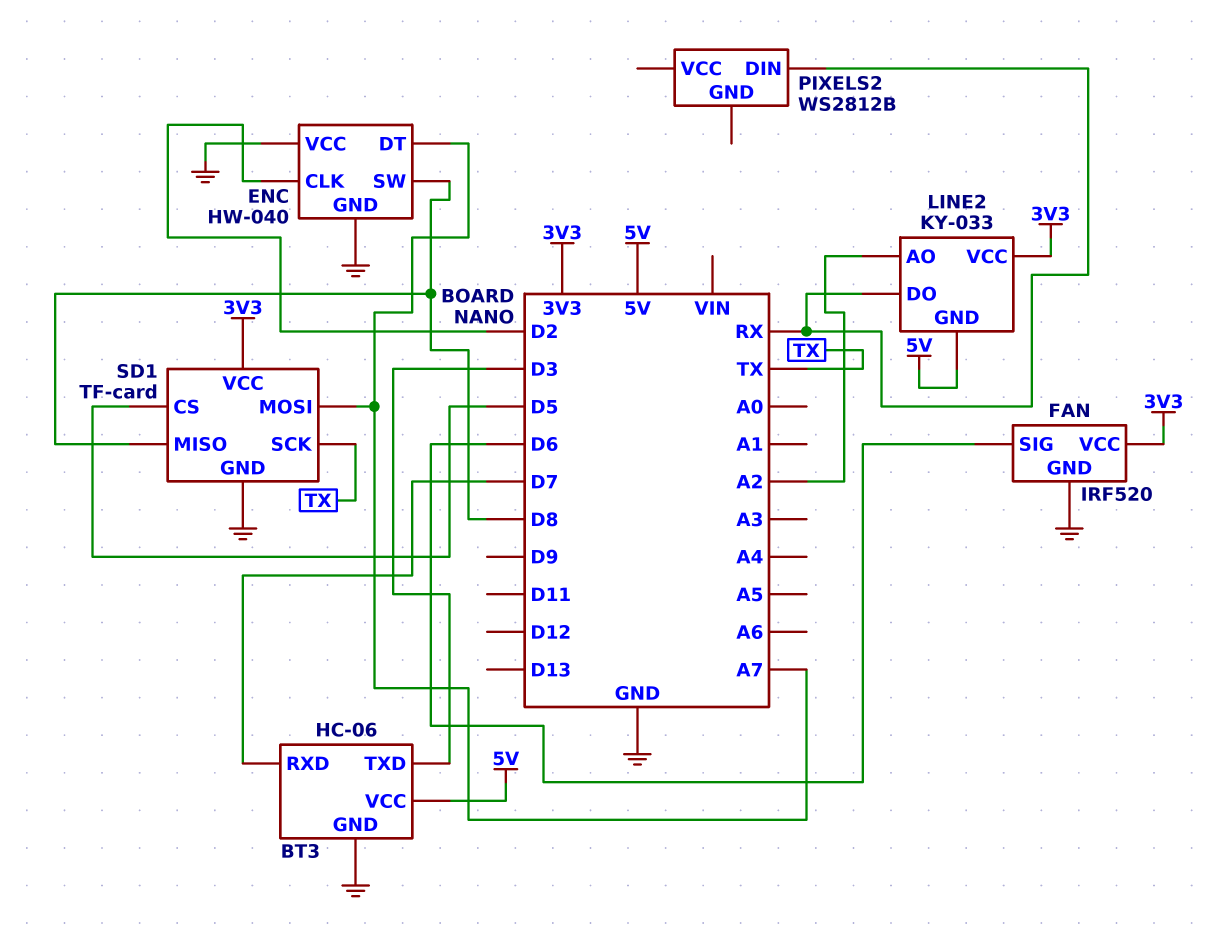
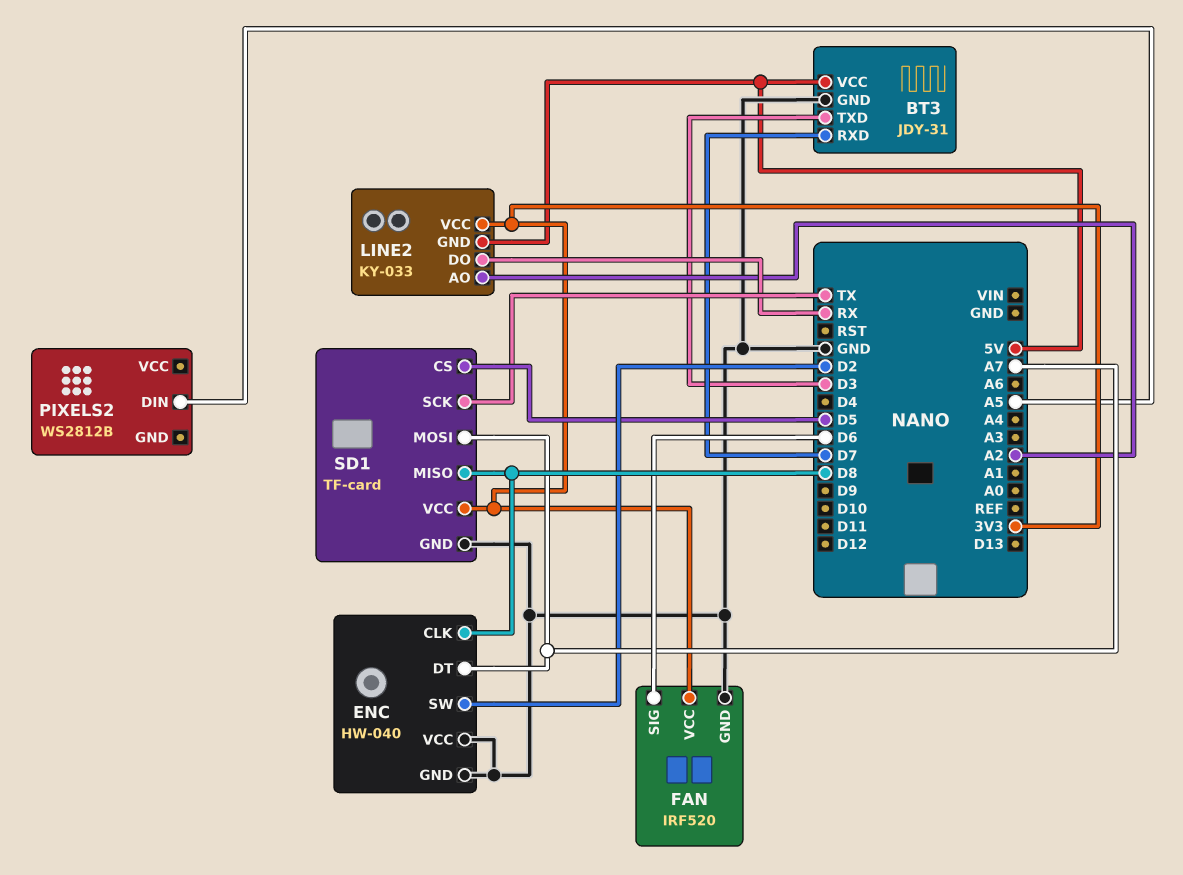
BT3: HC-06 -> JDY-31
ENC pin CLK: D2 -> D8
ENC pin SW: D8 -> D2
PIXELS2 pin DIN: RX -> A5

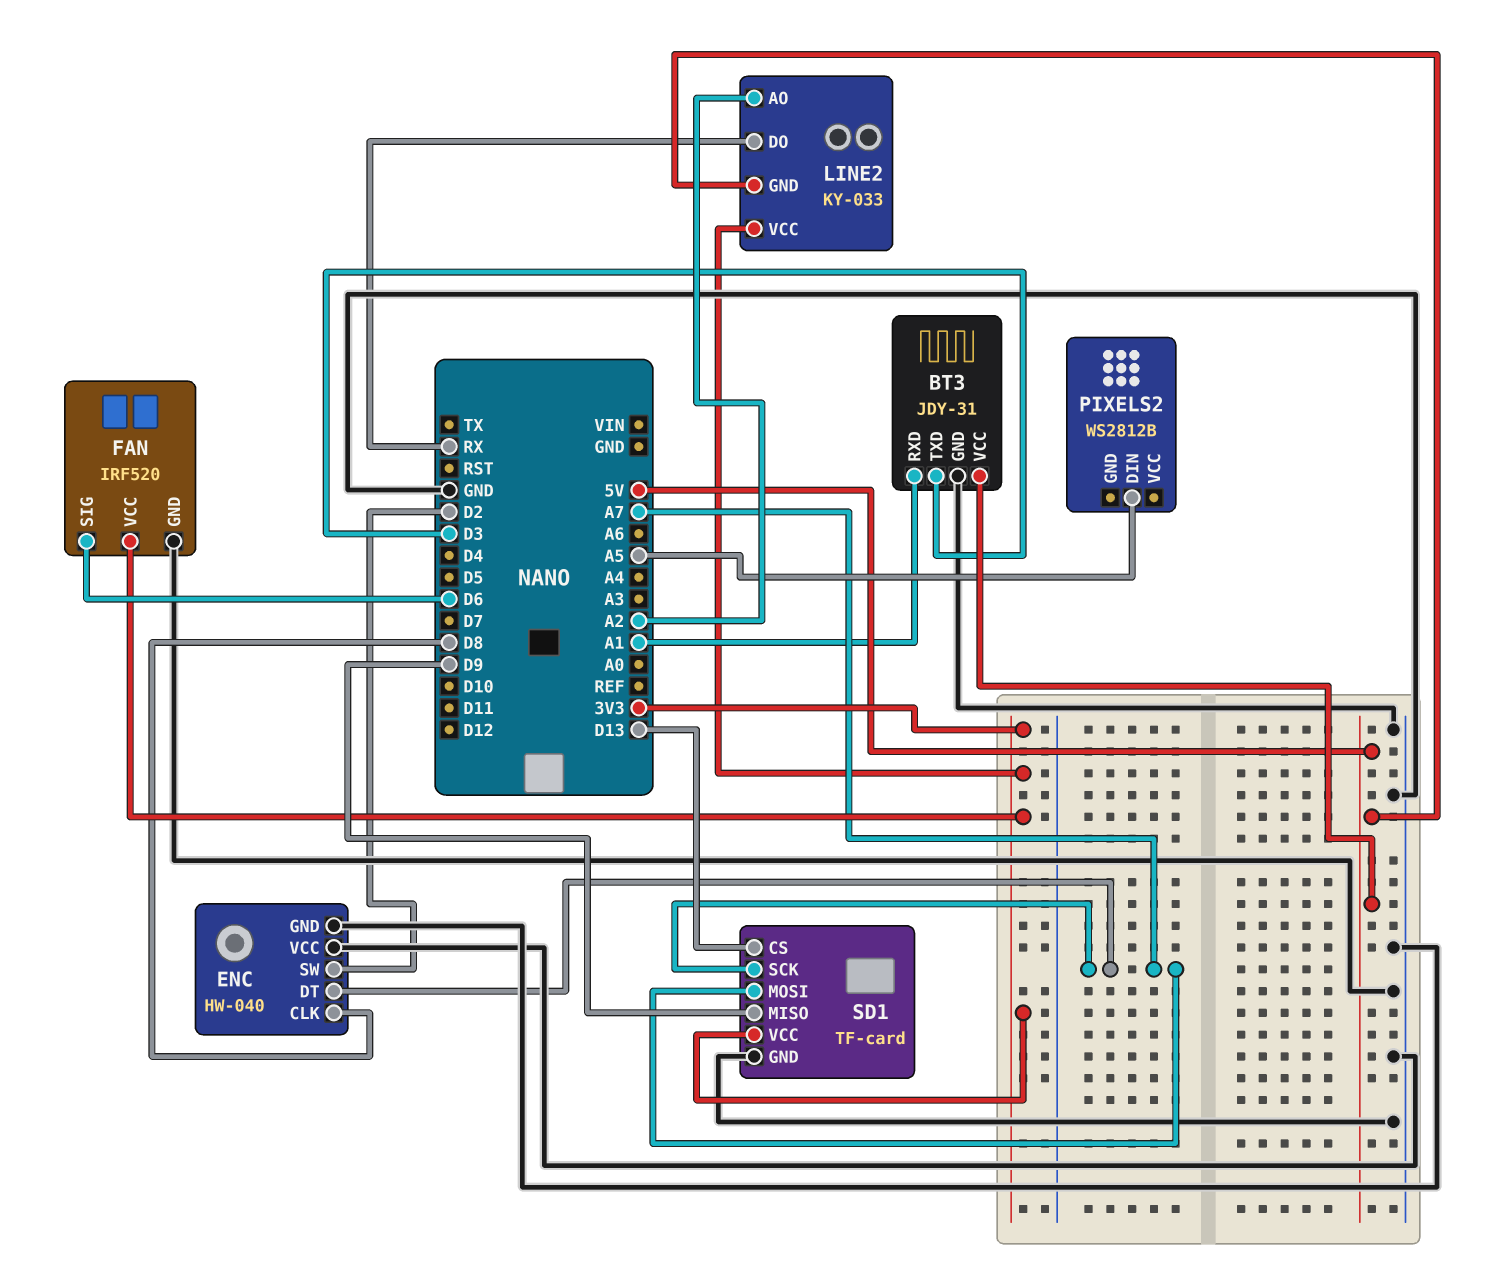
BT3 pin RXD: D7 -> A1
SD1 pin CS: D5 -> D13
SD1 pin MISO: D8 -> D9
SD1 pin SCK: TX -> A7

